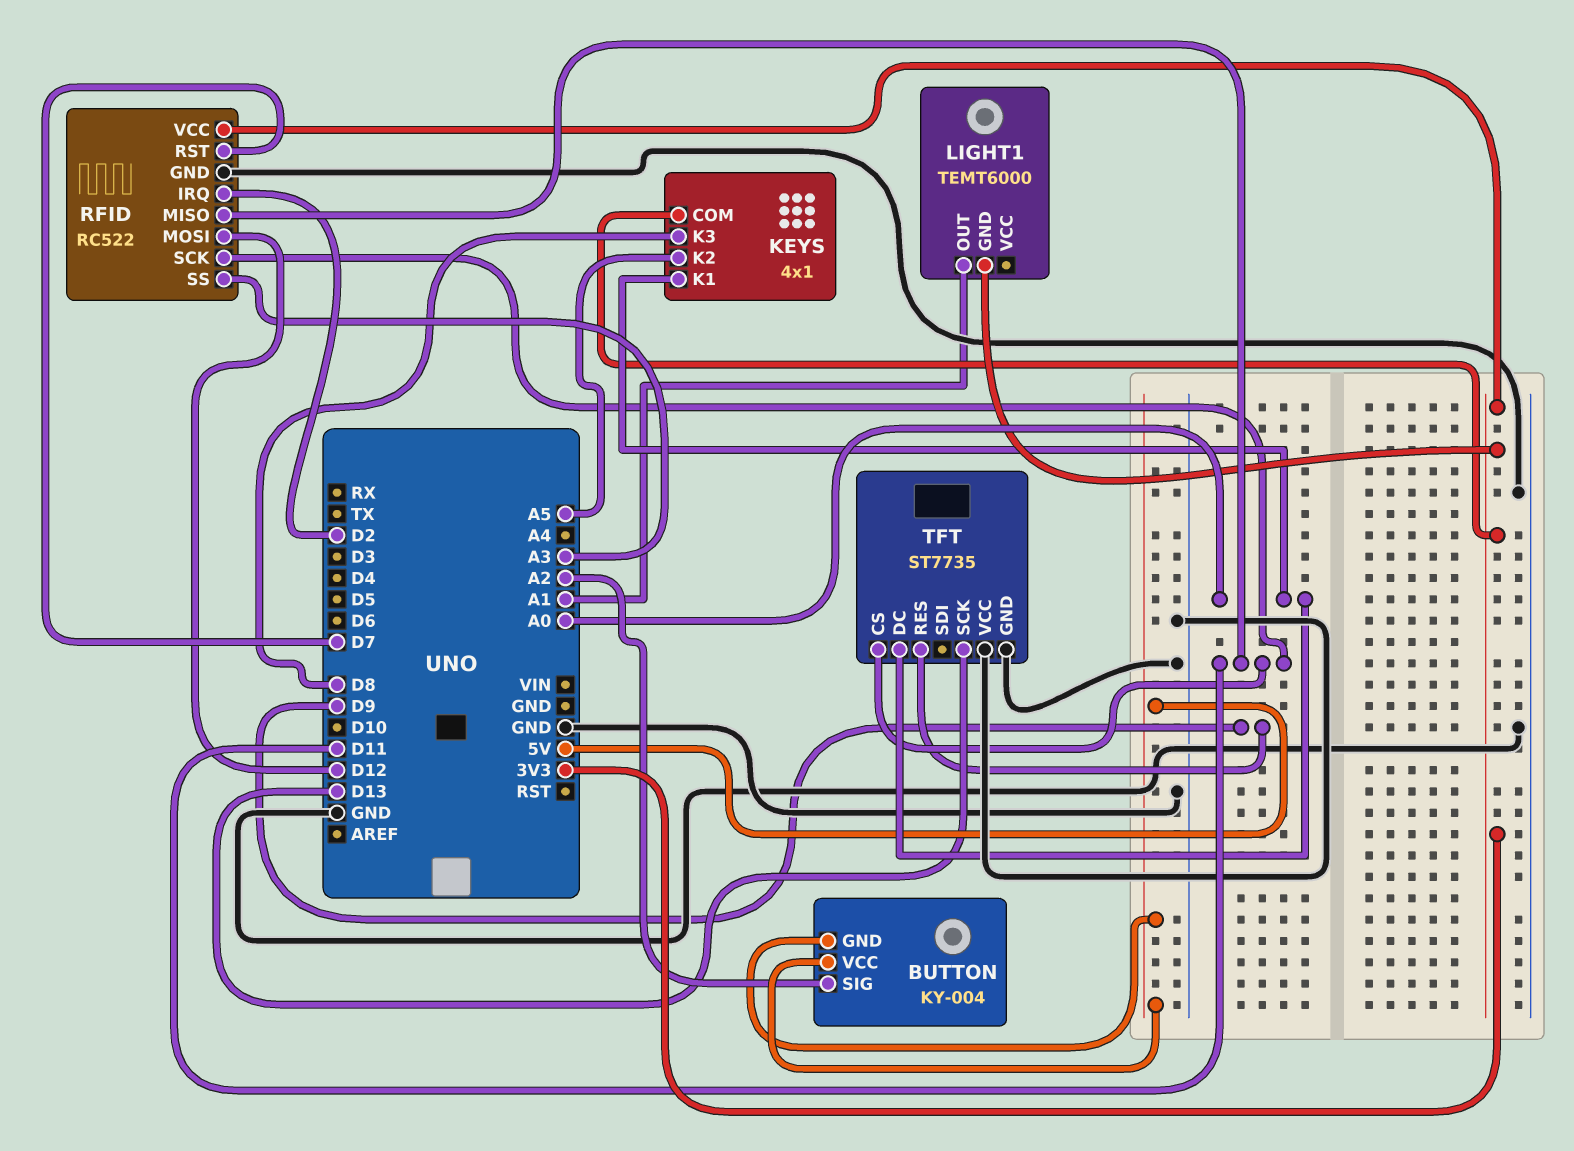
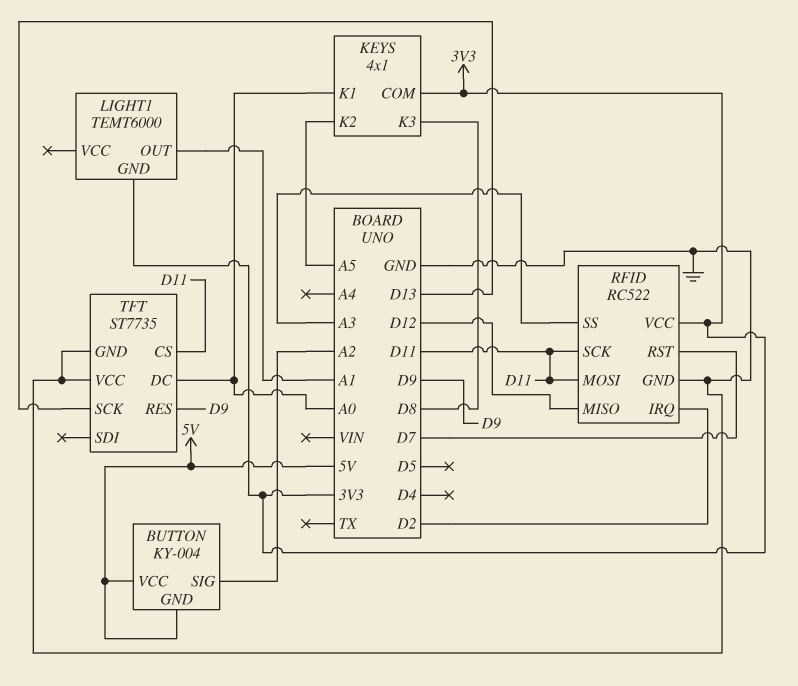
RFID pin MISO: D11 -> D12
RFID pin MOSI: D12 -> D11

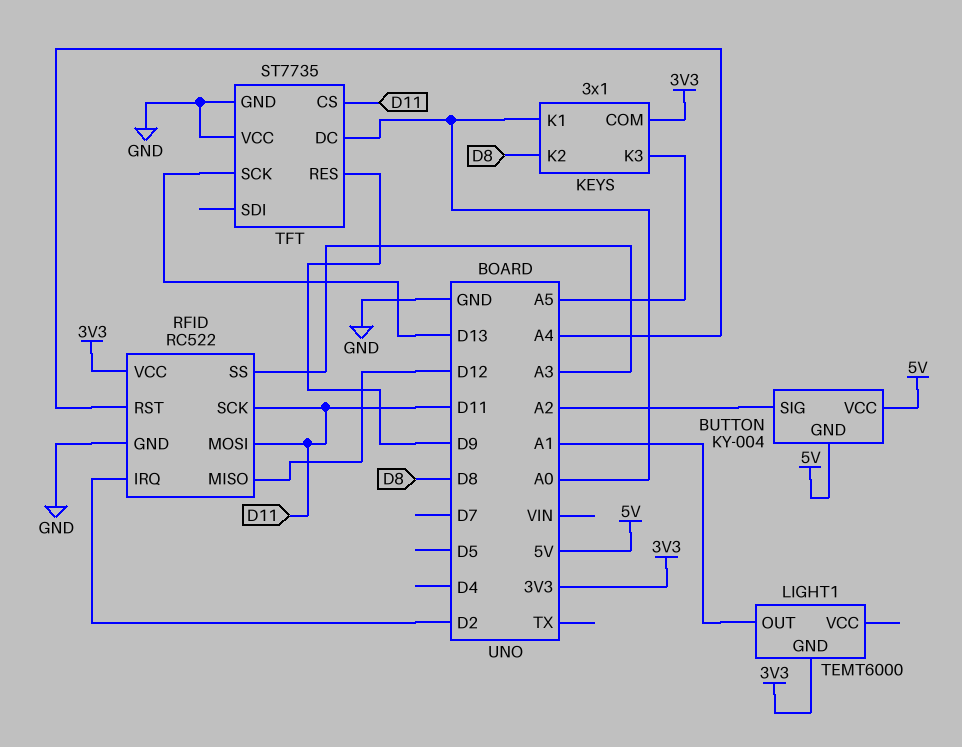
KEYS: 4x1 -> 3x1
KEYS pin K2: A5 -> D8
KEYS pin K3: D8 -> A5
RFID pin RST: D7 -> A4

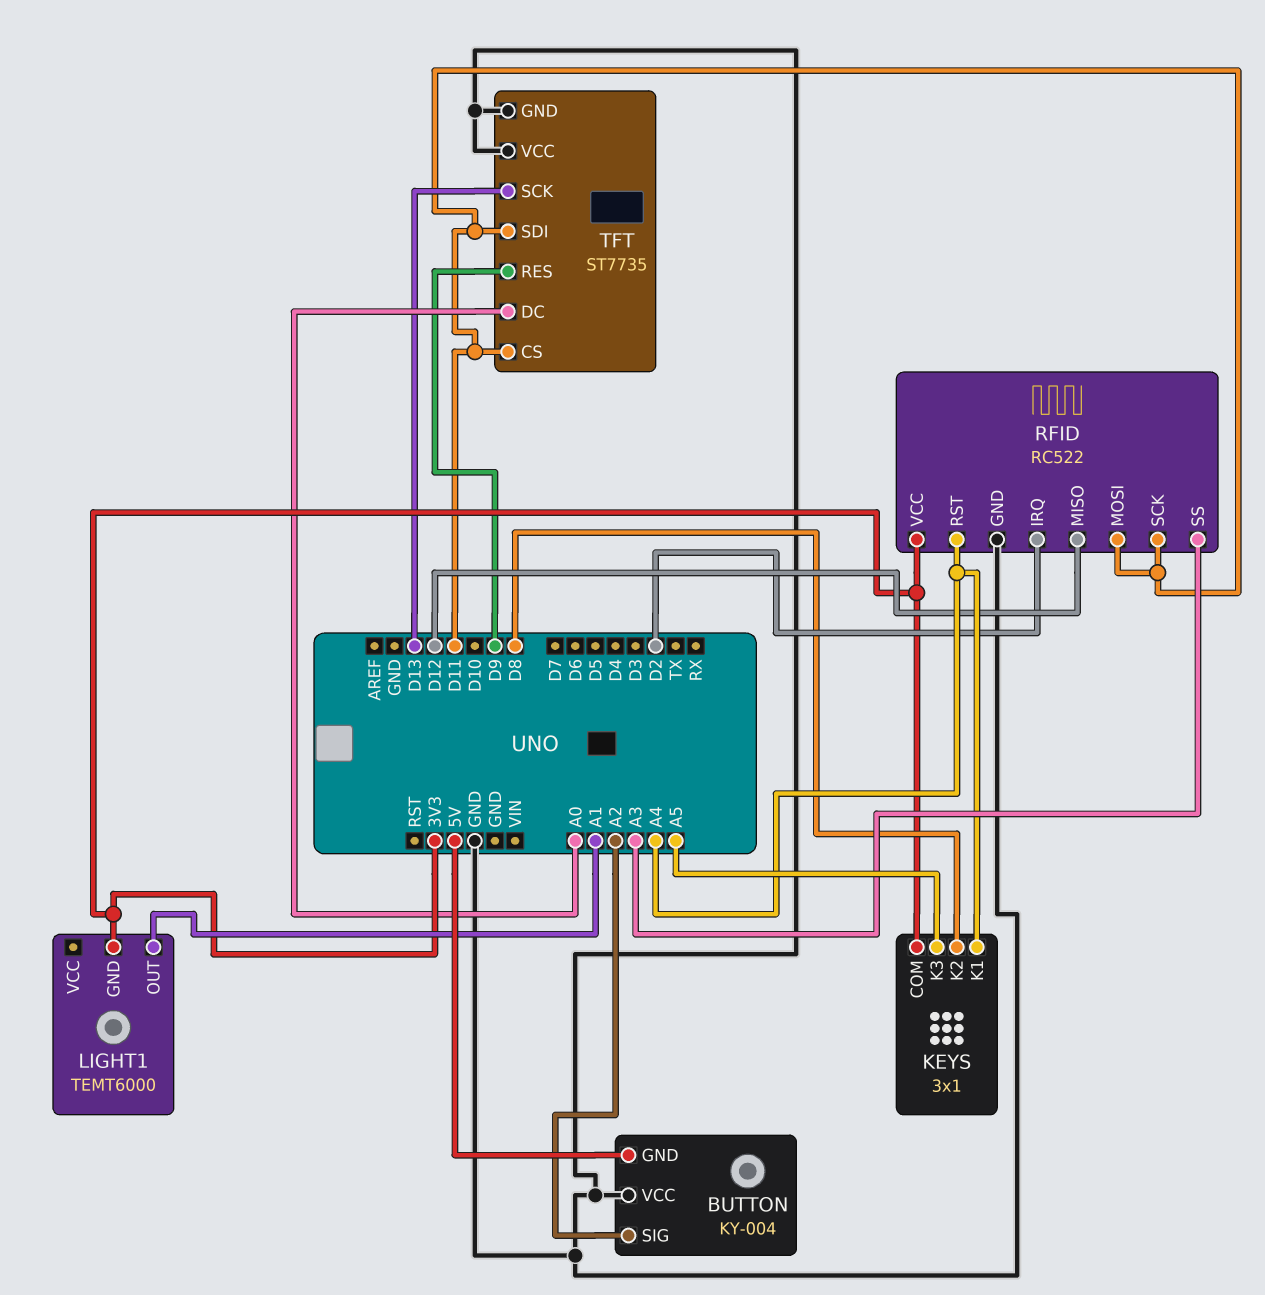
BUTTON pin VCC: 5V -> GND
KEYS pin K1: A0 -> A4
TFT pin SDI: none -> D11

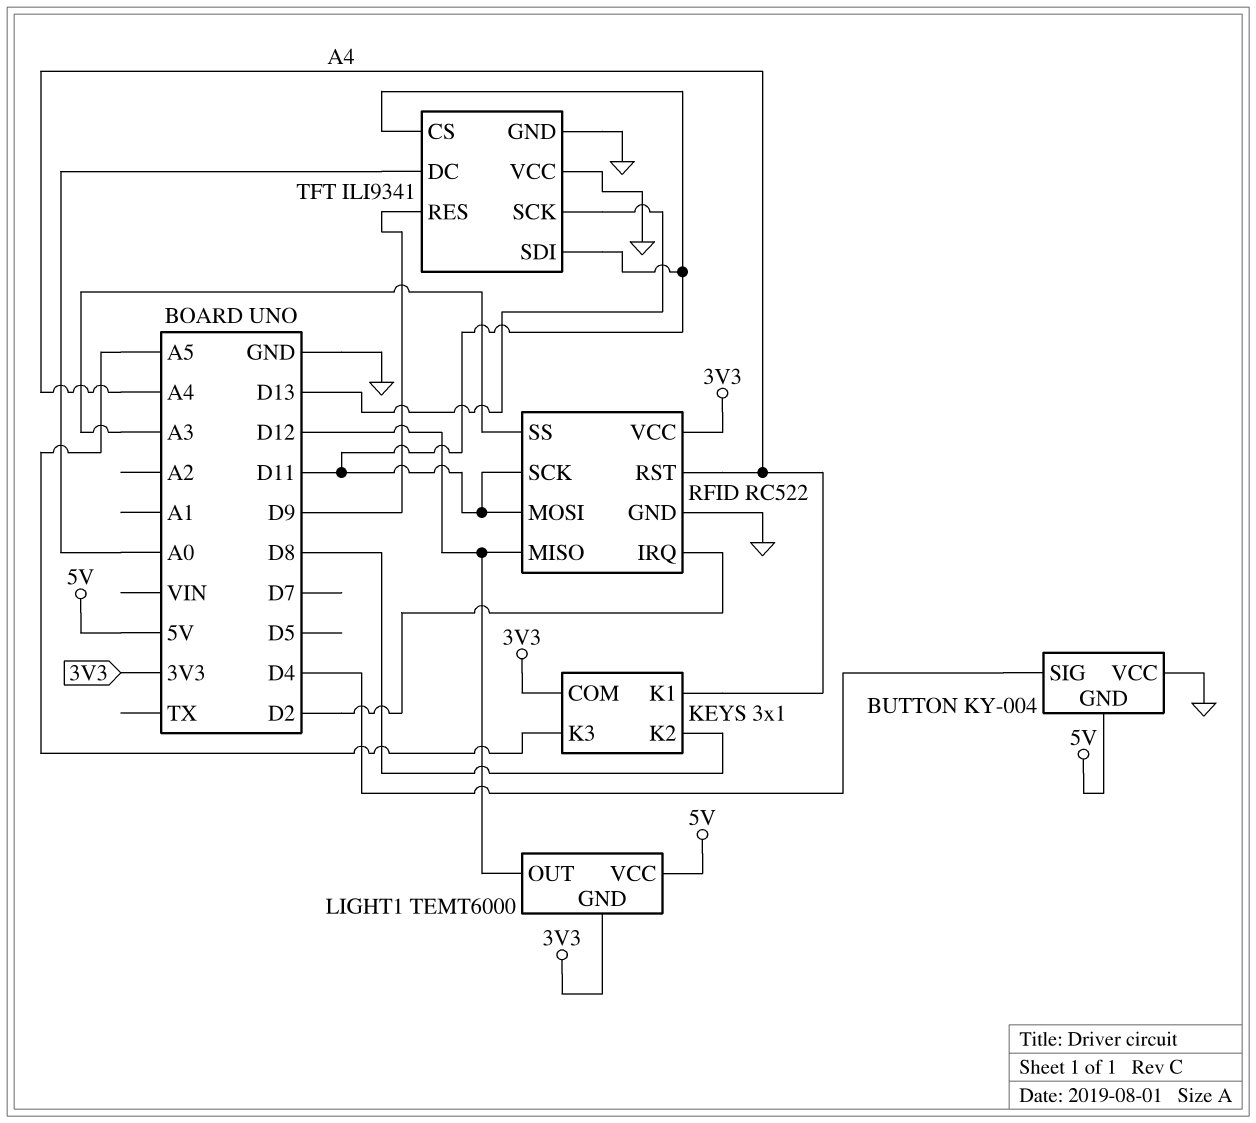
BUTTON pin SIG: A2 -> D4
LIGHT1 pin OUT: A1 -> D12
LIGHT1 pin VCC: none -> 5V
TFT: ST7735 -> ILI9341

